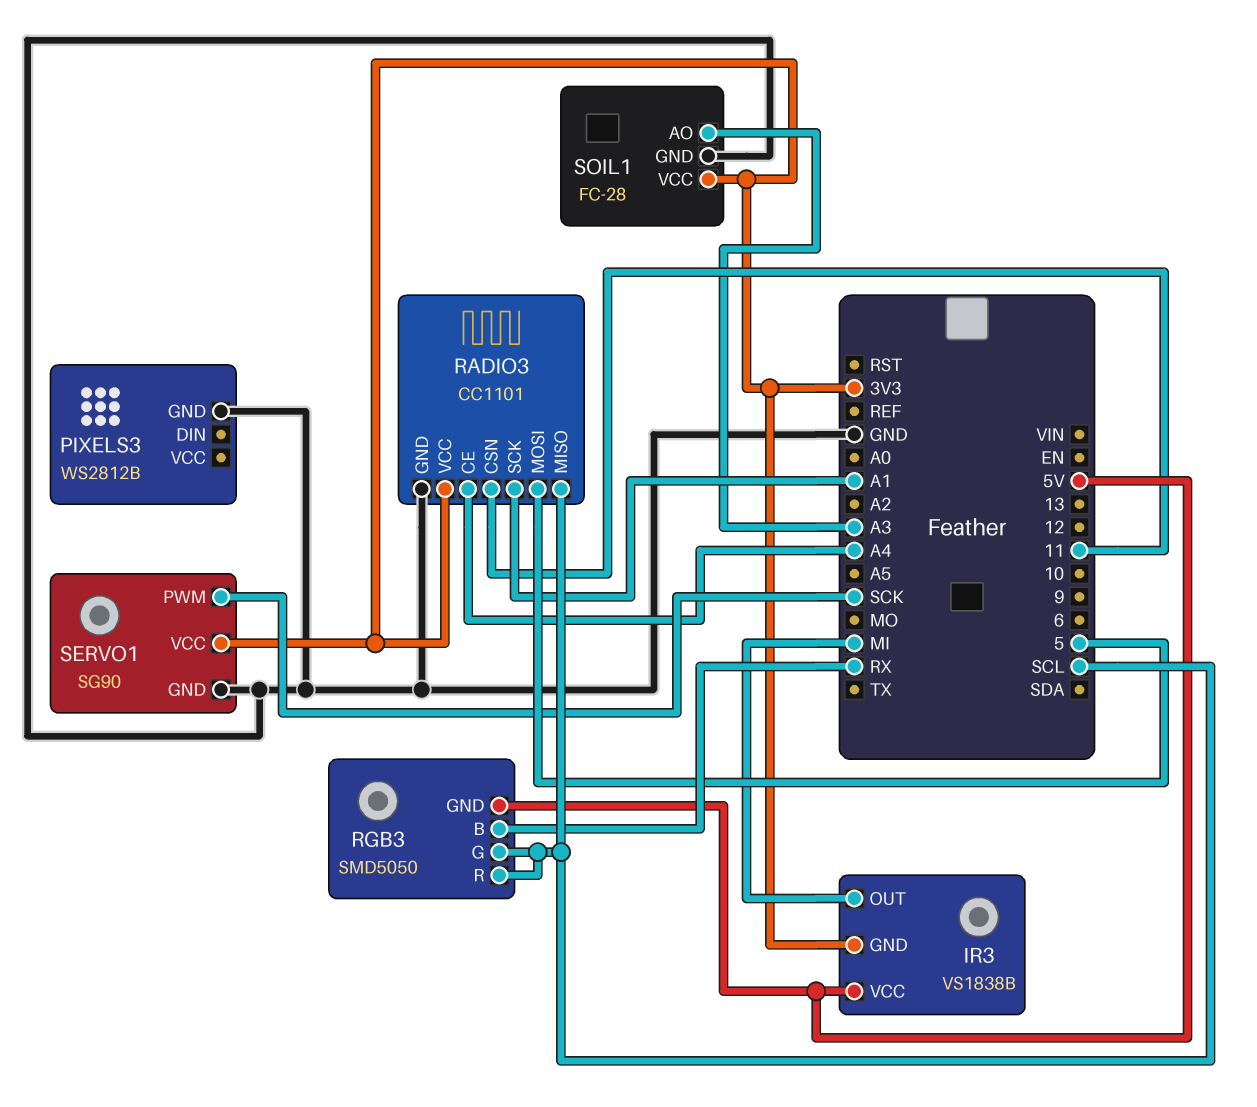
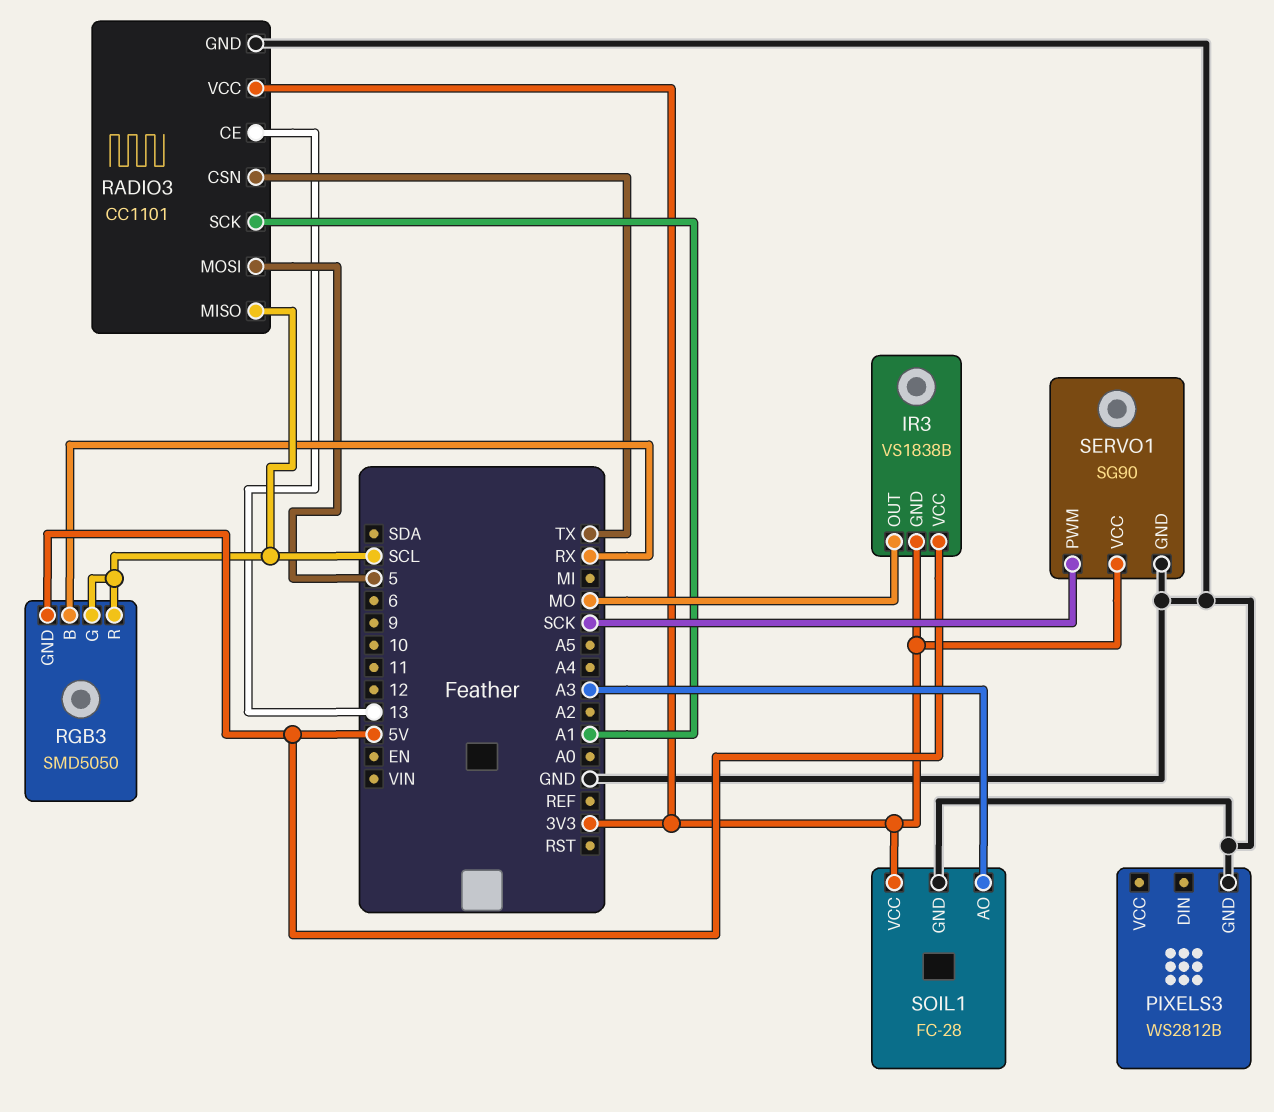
IR3 pin OUT: MI -> MO
RADIO3 pin CE: A4 -> 13
RADIO3 pin CSN: 11 -> TX

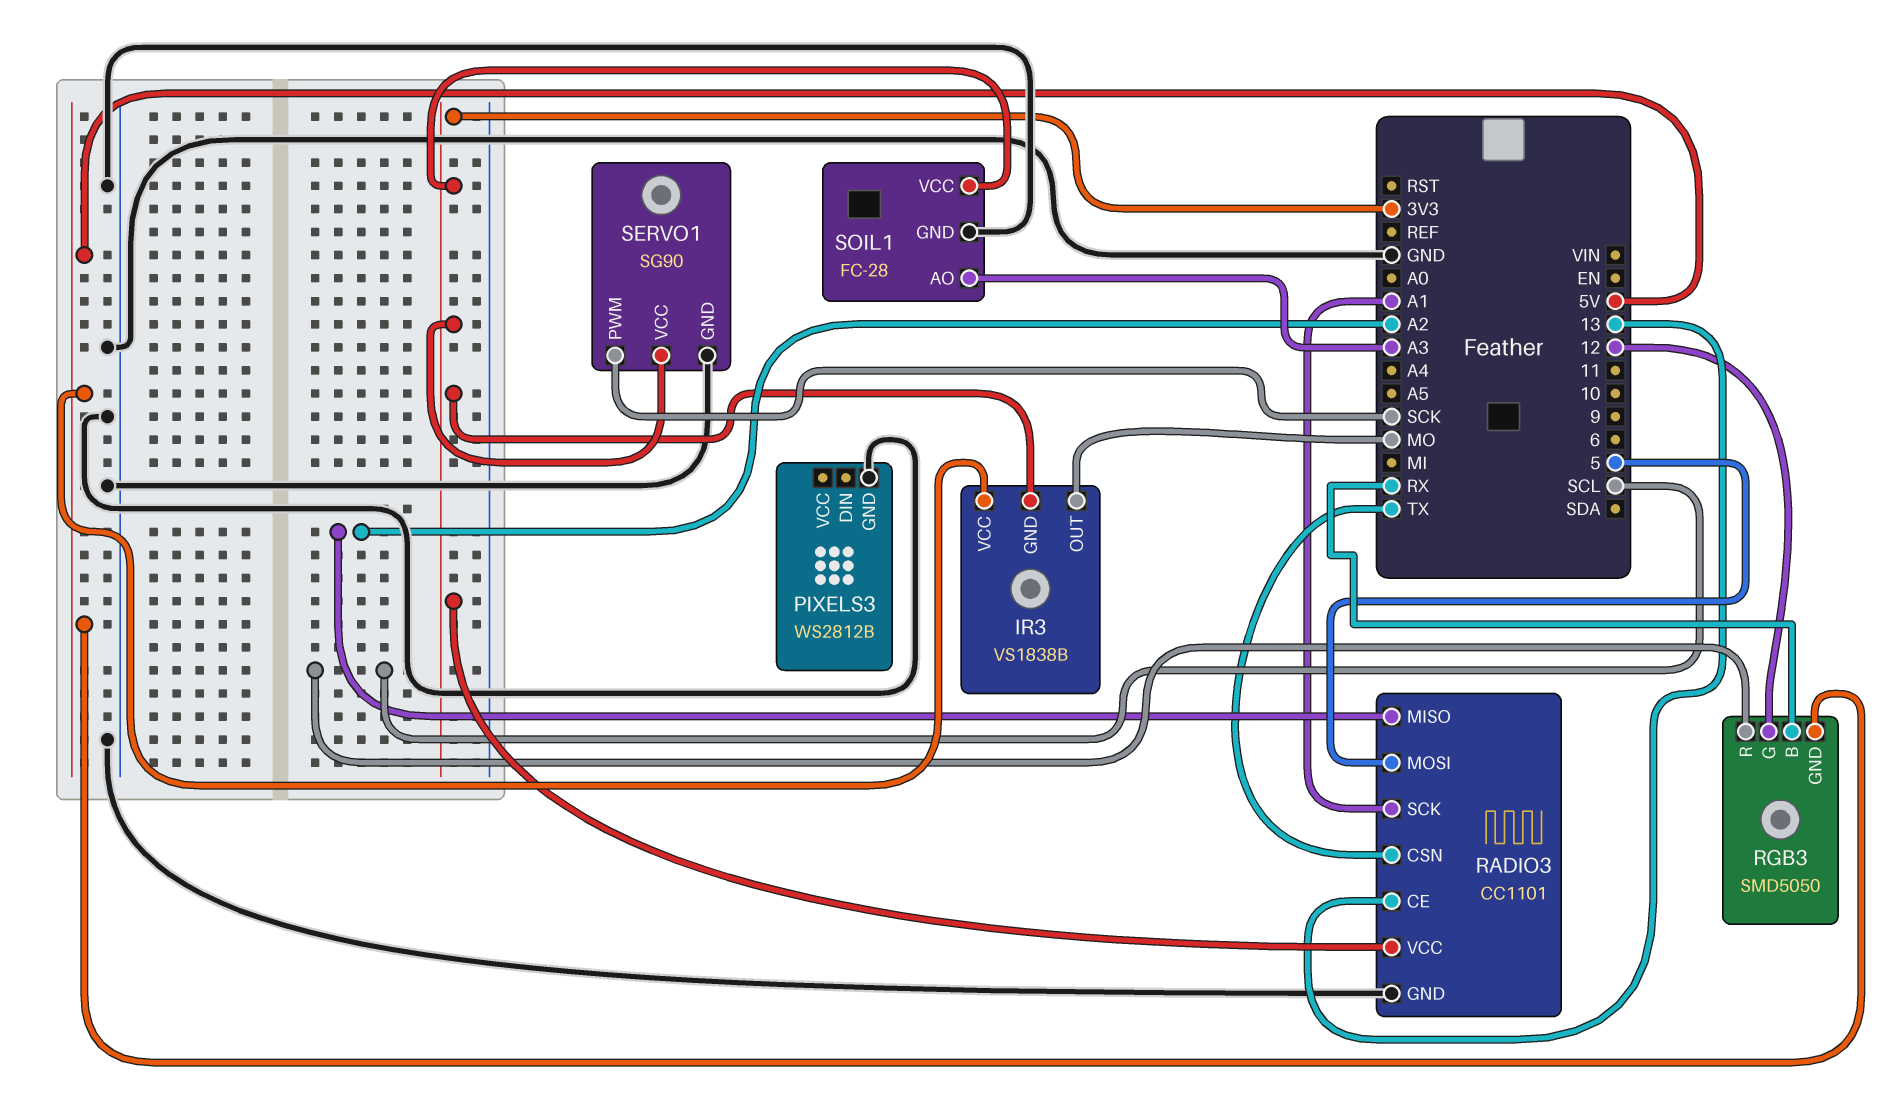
RADIO3 pin MISO: SCL -> A2
RGB3 pin G: SCL -> 12

